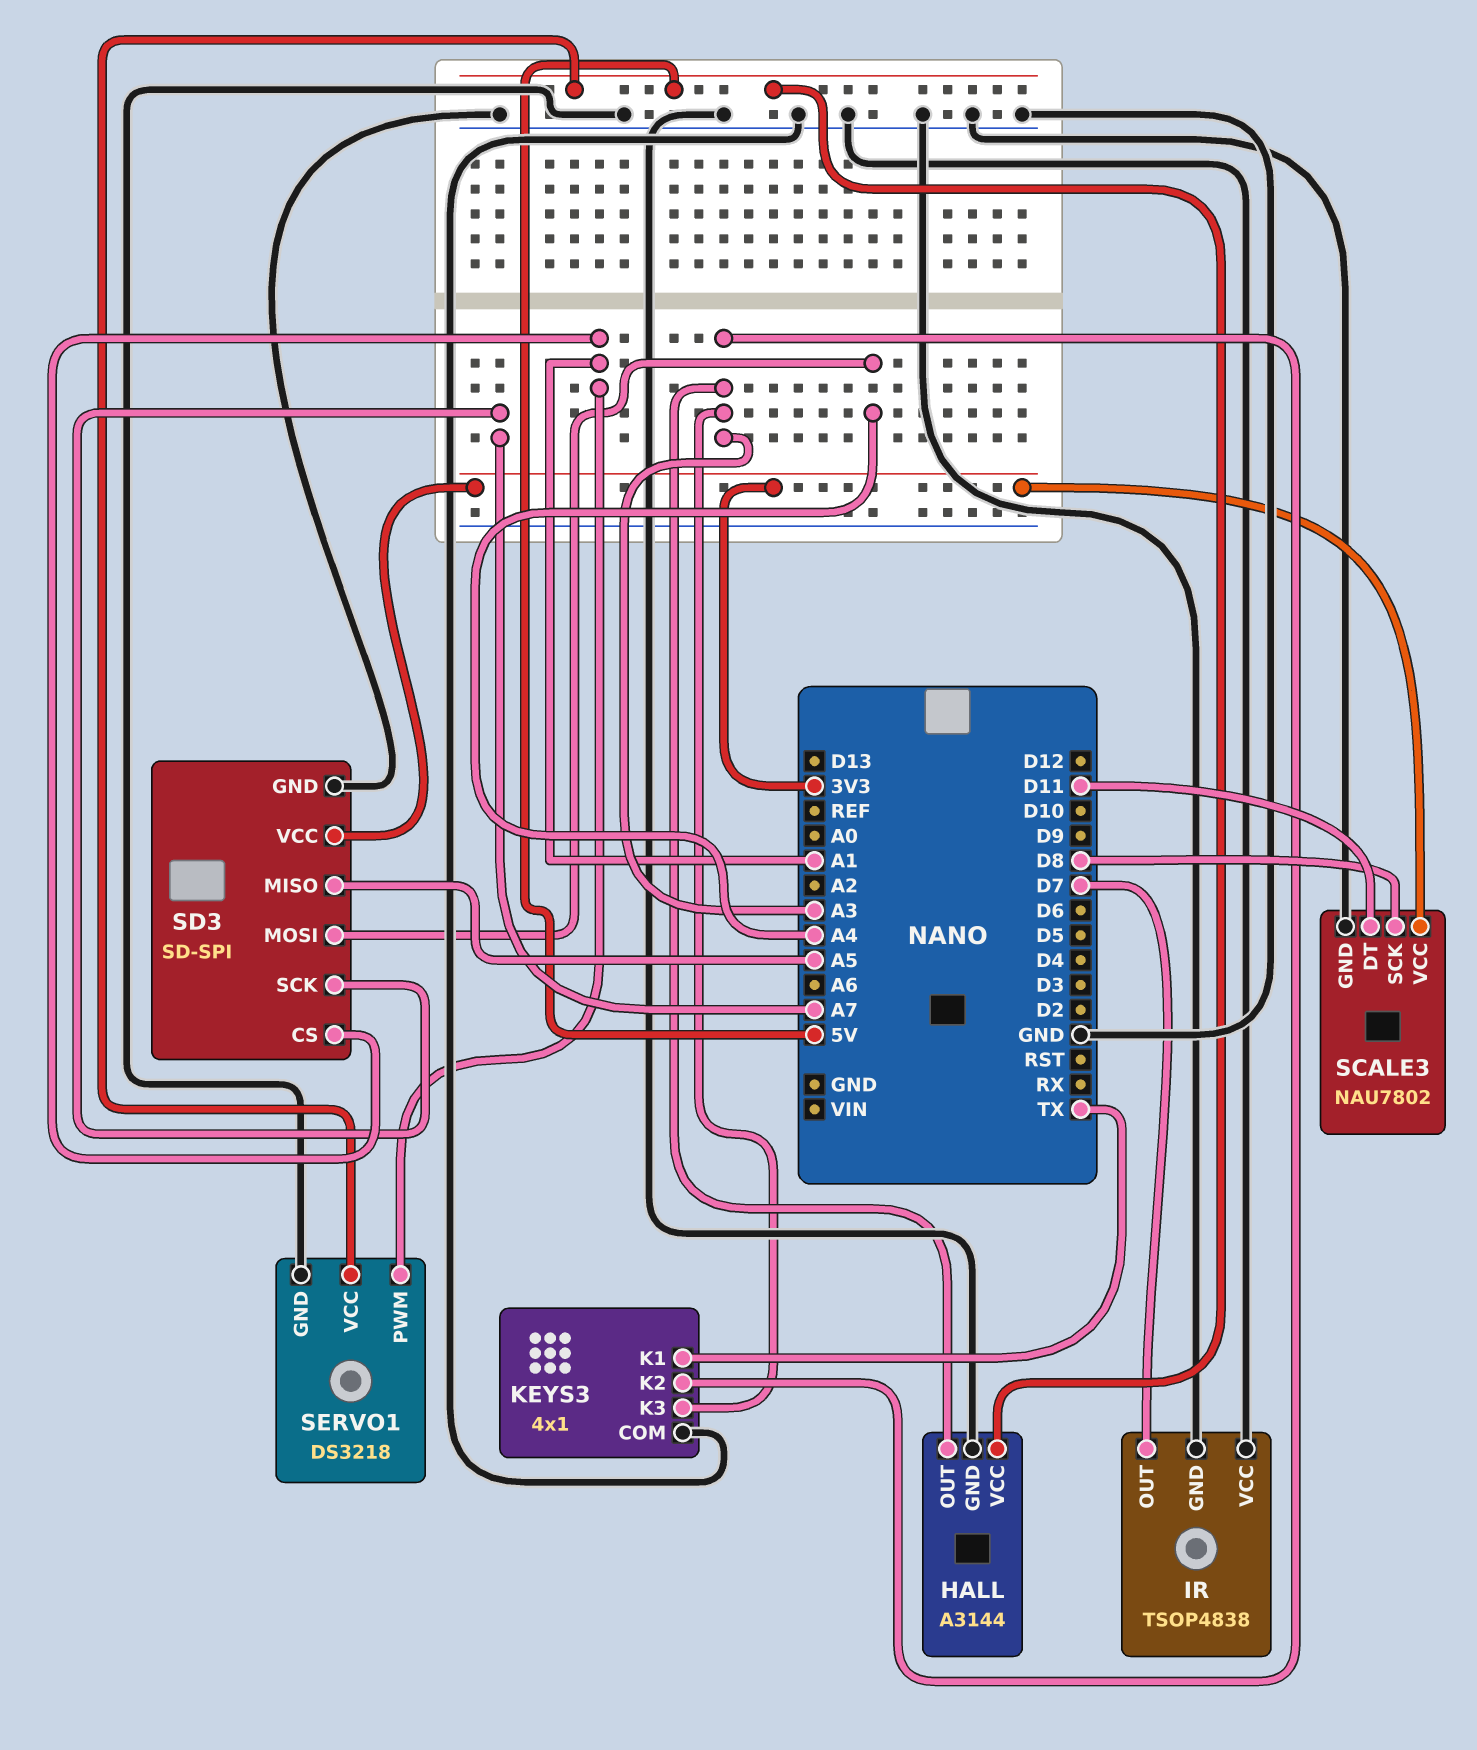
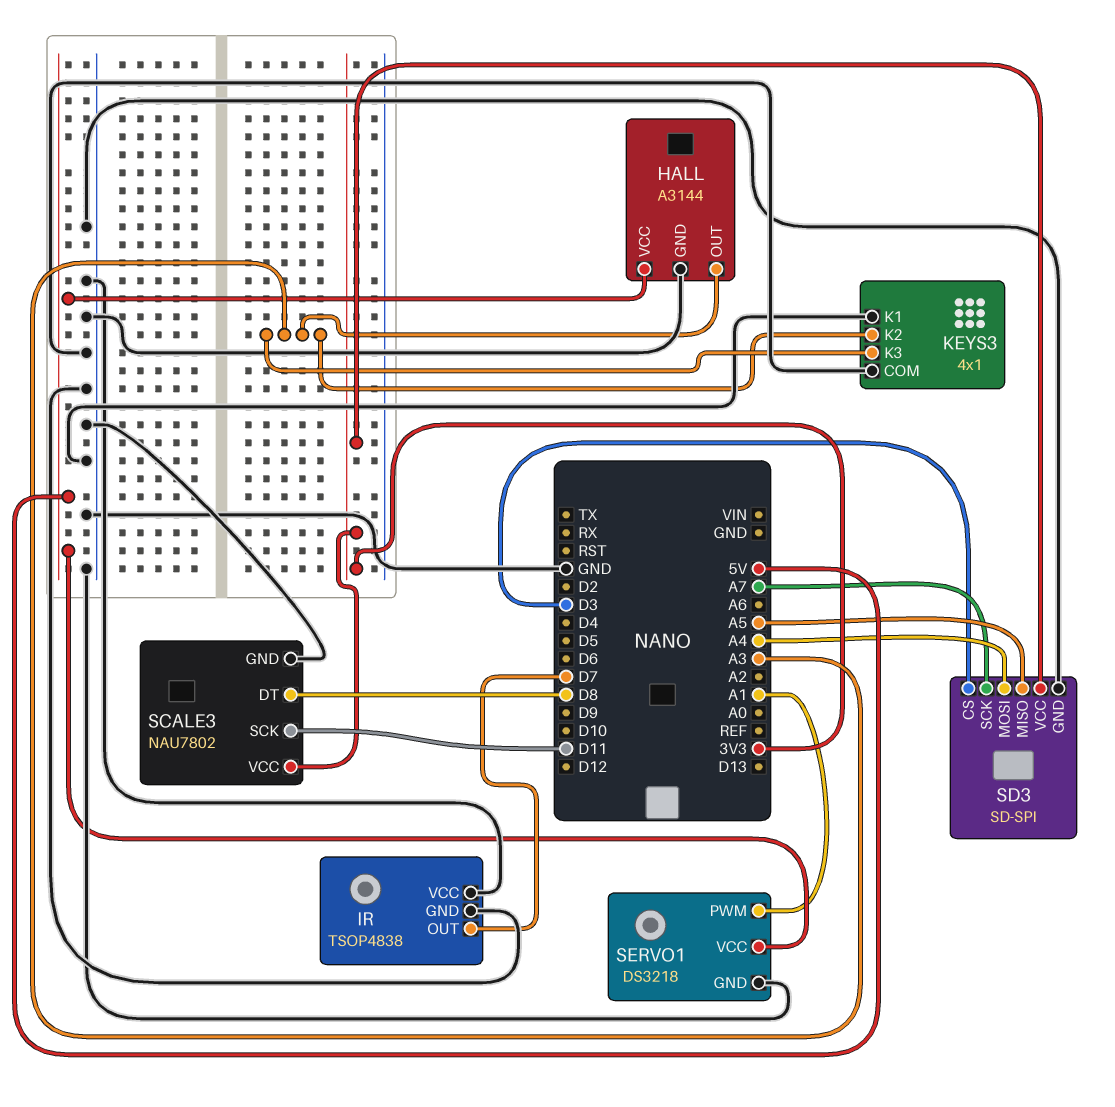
KEYS3 pin K1: TX -> GND
SCALE3 pin DT: D11 -> D8
SCALE3 pin SCK: D8 -> D11
SD3 pin CS: A1 -> D3

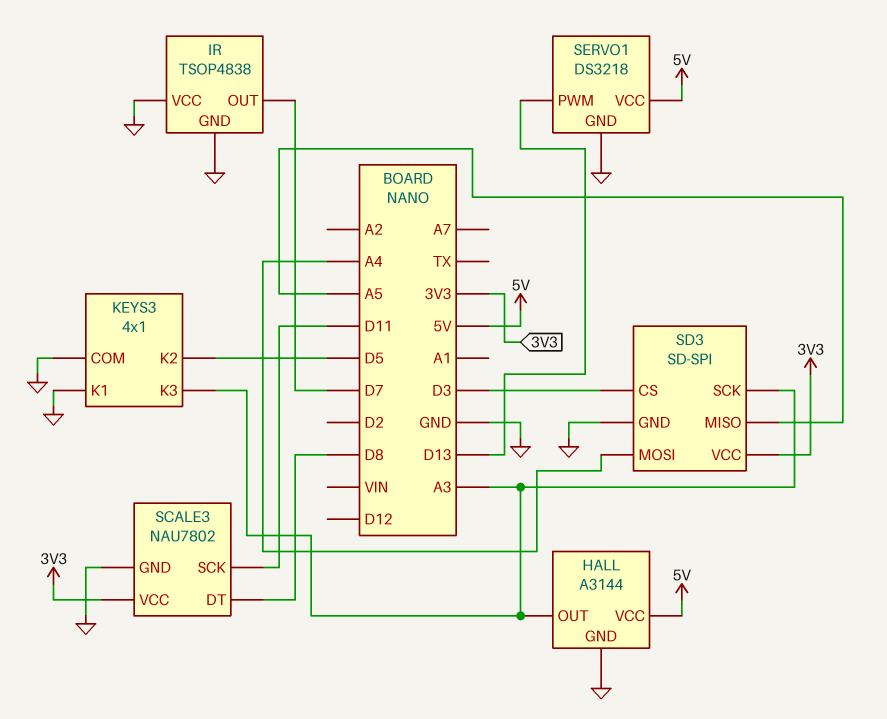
KEYS3 pin K2: A3 -> D5
SD3 pin SCK: A7 -> A3
SERVO1 pin PWM: A1 -> D13

